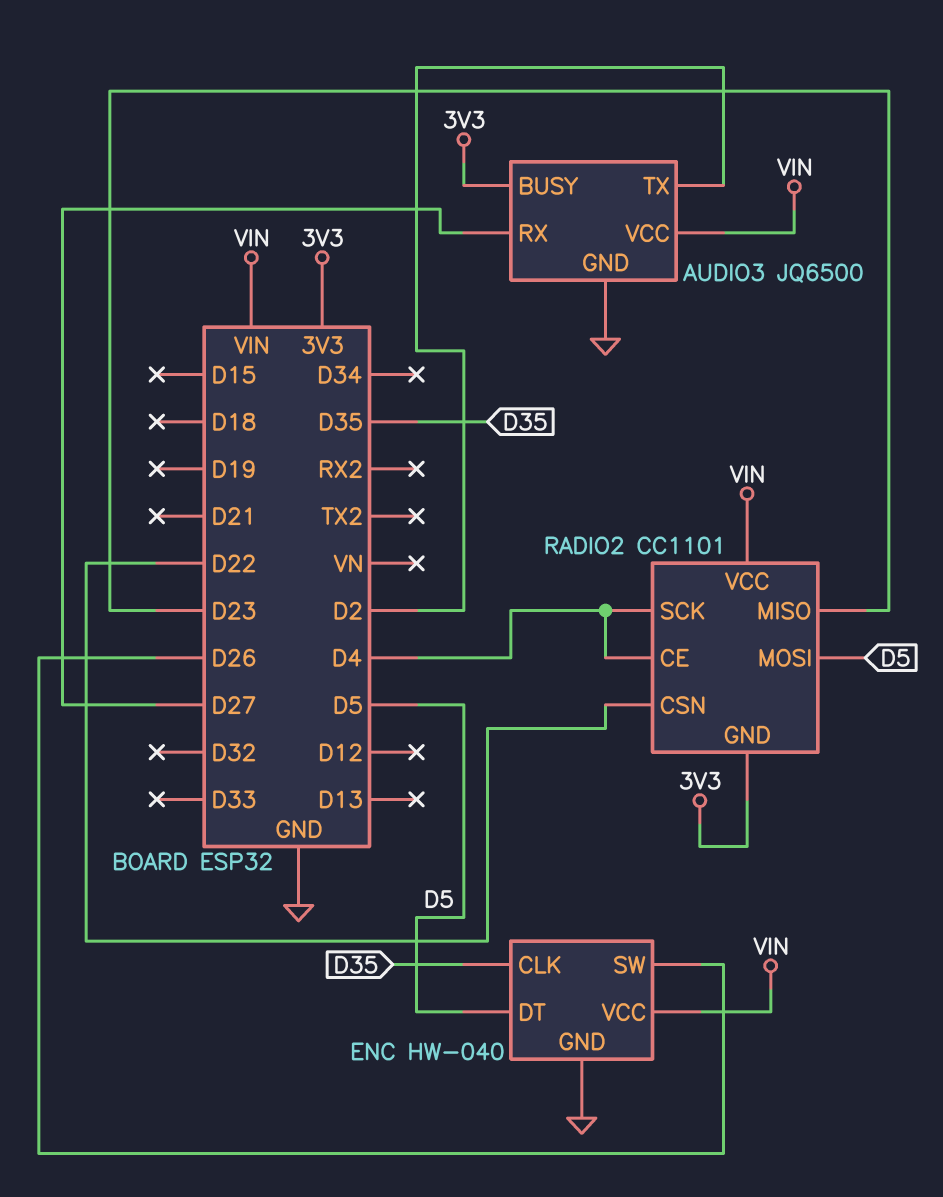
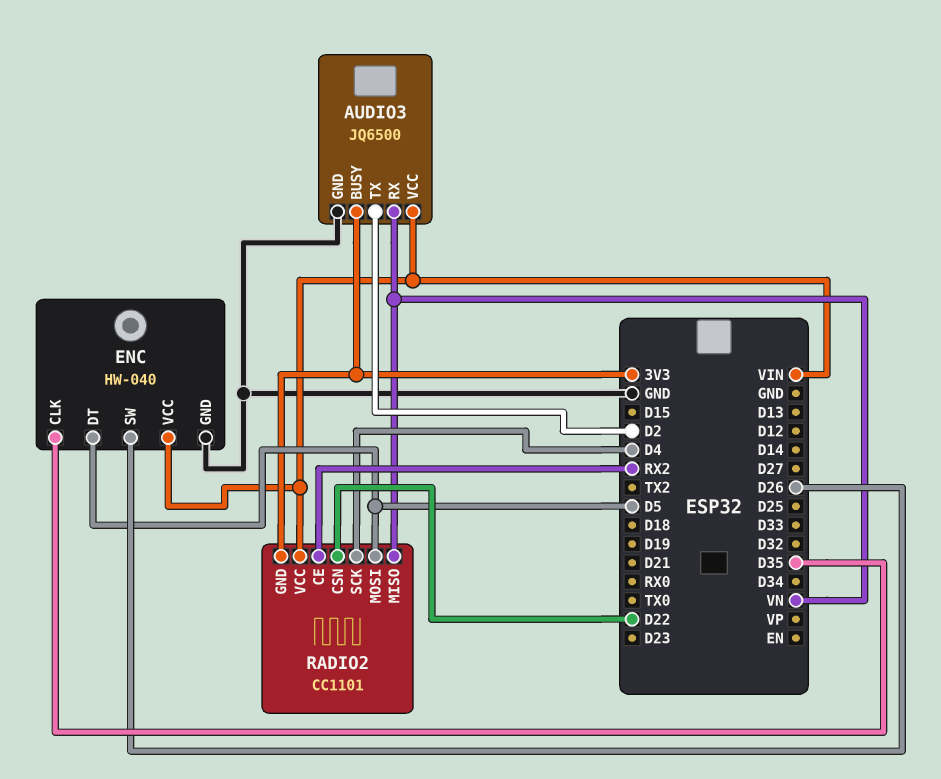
AUDIO3 pin RX: D27 -> VN
RADIO2 pin CE: D4 -> RX2
RADIO2 pin MISO: D23 -> VN

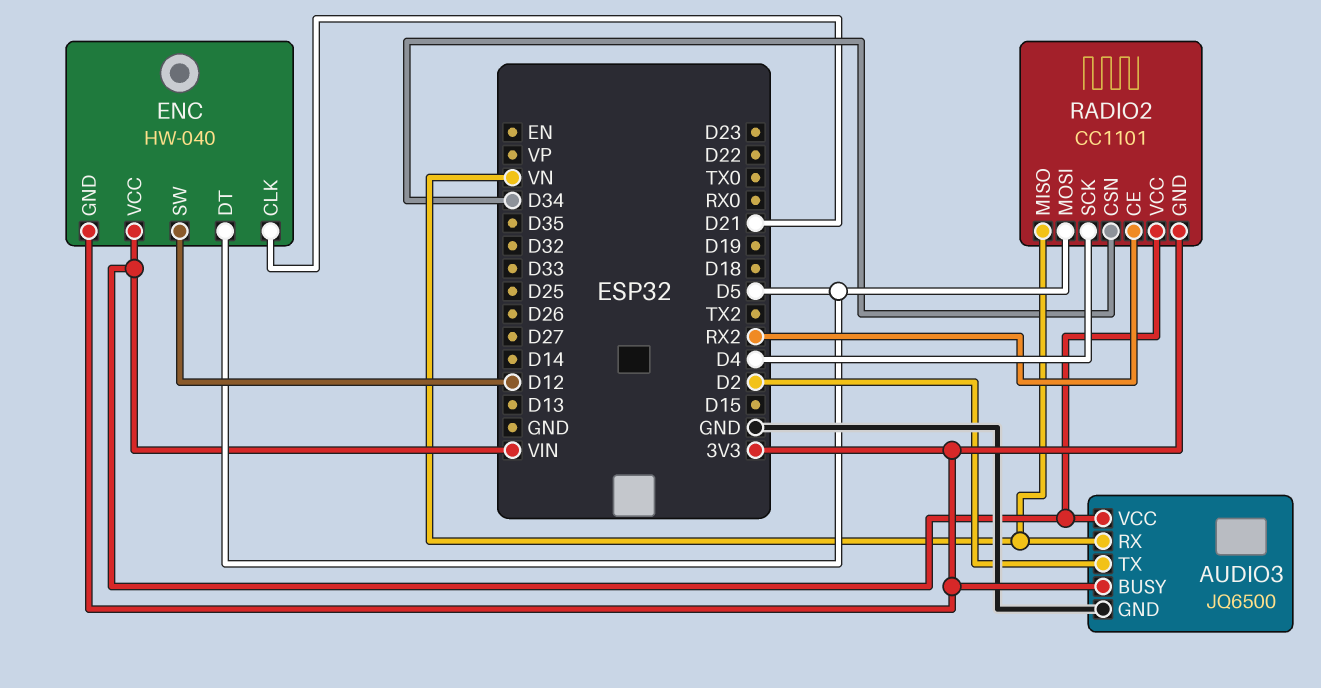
ENC pin CLK: D35 -> D21
ENC pin GND: GND -> 3V3
ENC pin SW: D26 -> D12
RADIO2 pin CSN: D22 -> D34

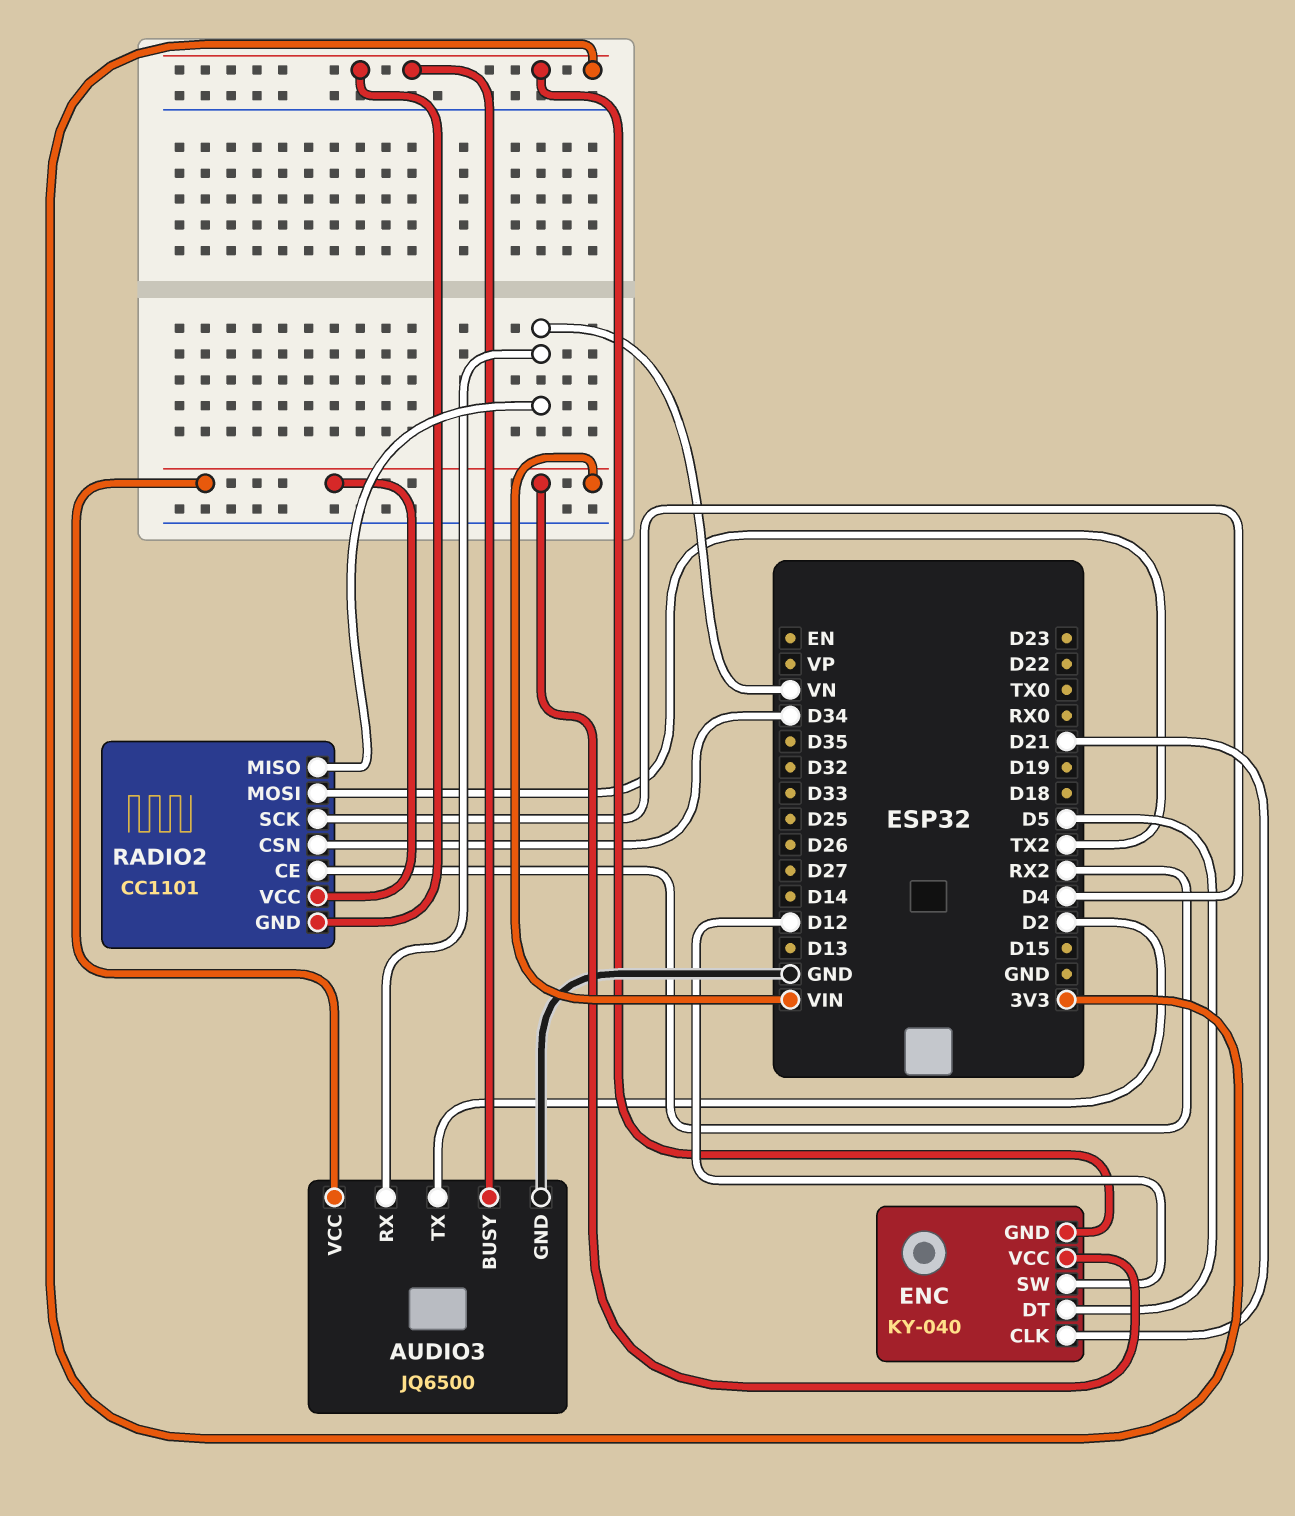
ENC: HW-040 -> KY-040
RADIO2 pin MOSI: D5 -> TX2

